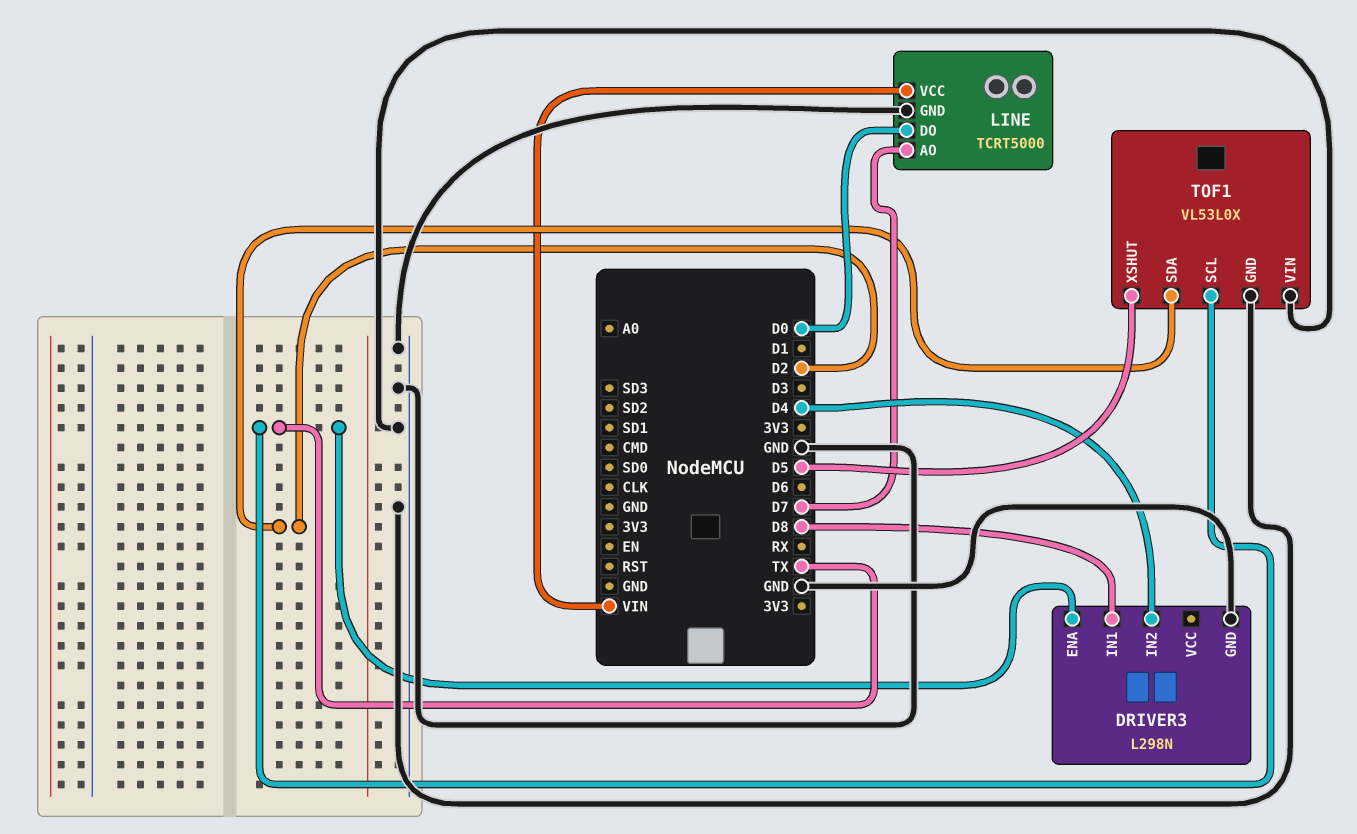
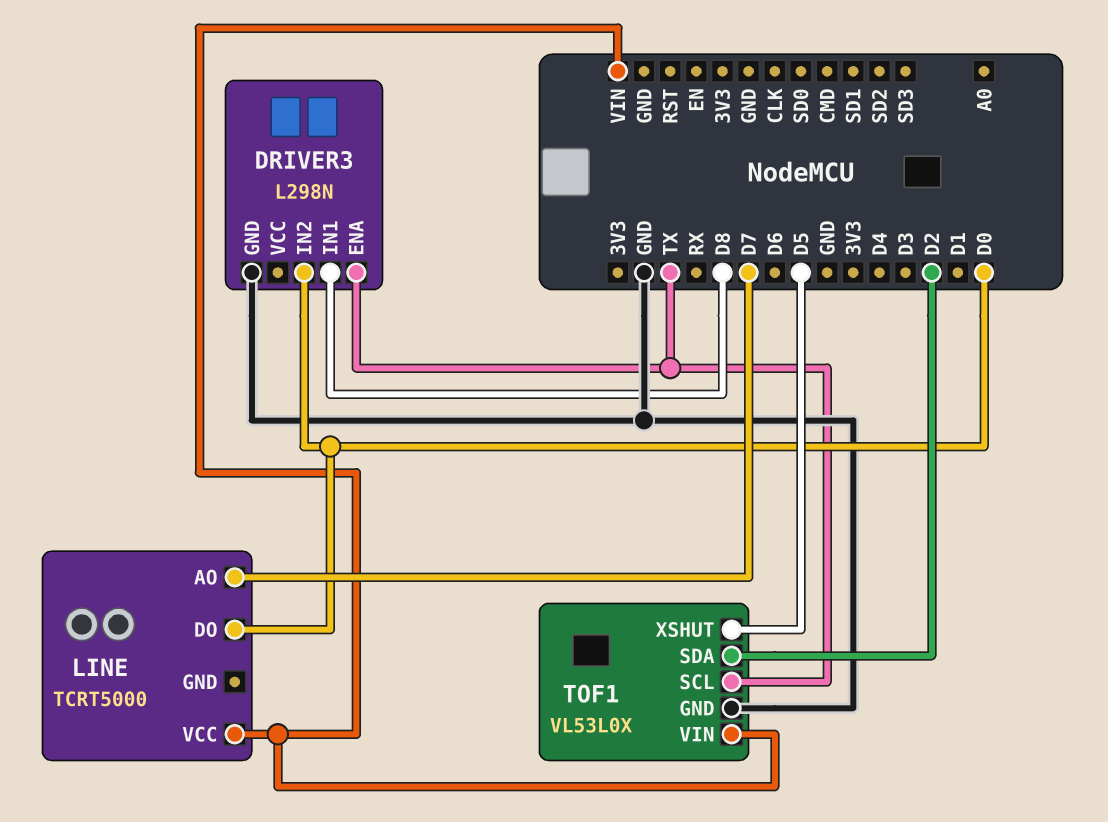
DRIVER3 pin IN2: D4 -> D0
LINE pin GND: GND -> none
TOF1 pin VIN: GND -> VIN

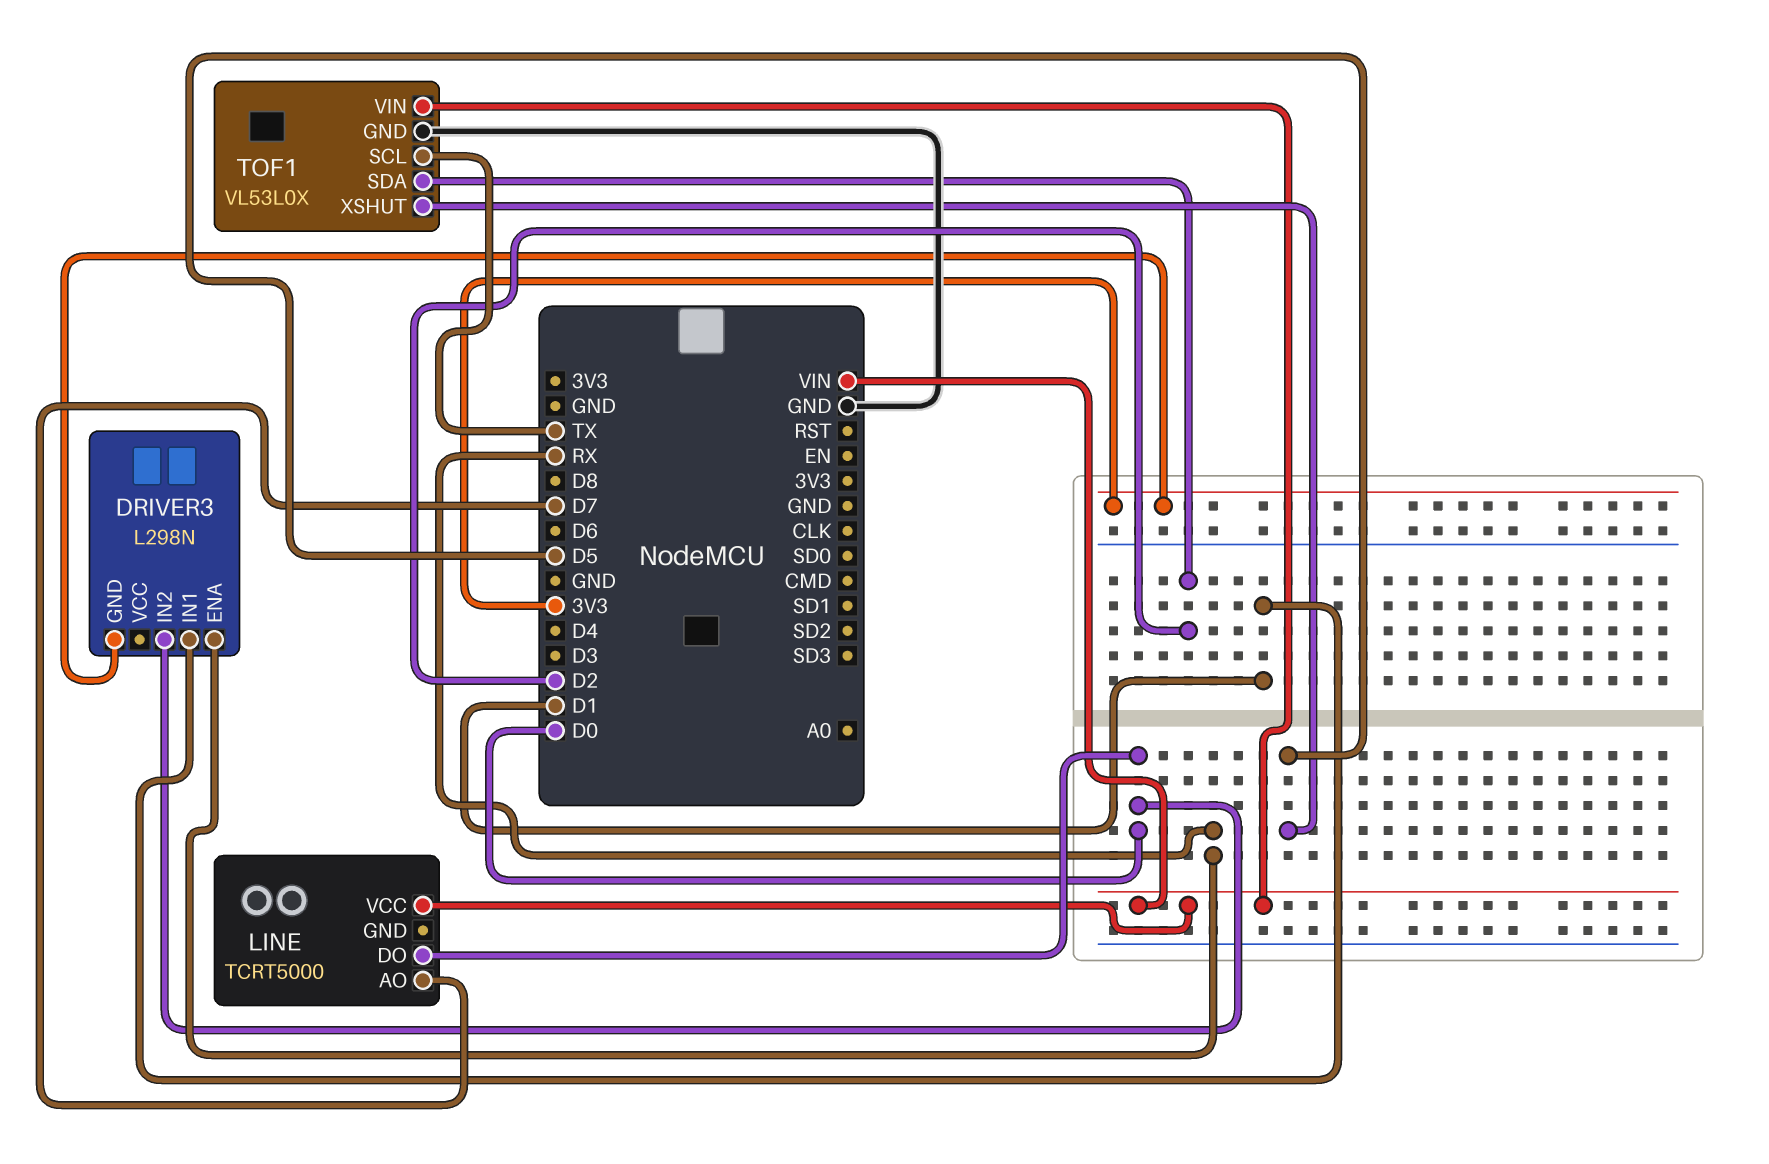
DRIVER3 pin ENA: TX -> RX
DRIVER3 pin GND: GND -> 3V3
DRIVER3 pin IN1: D8 -> D1

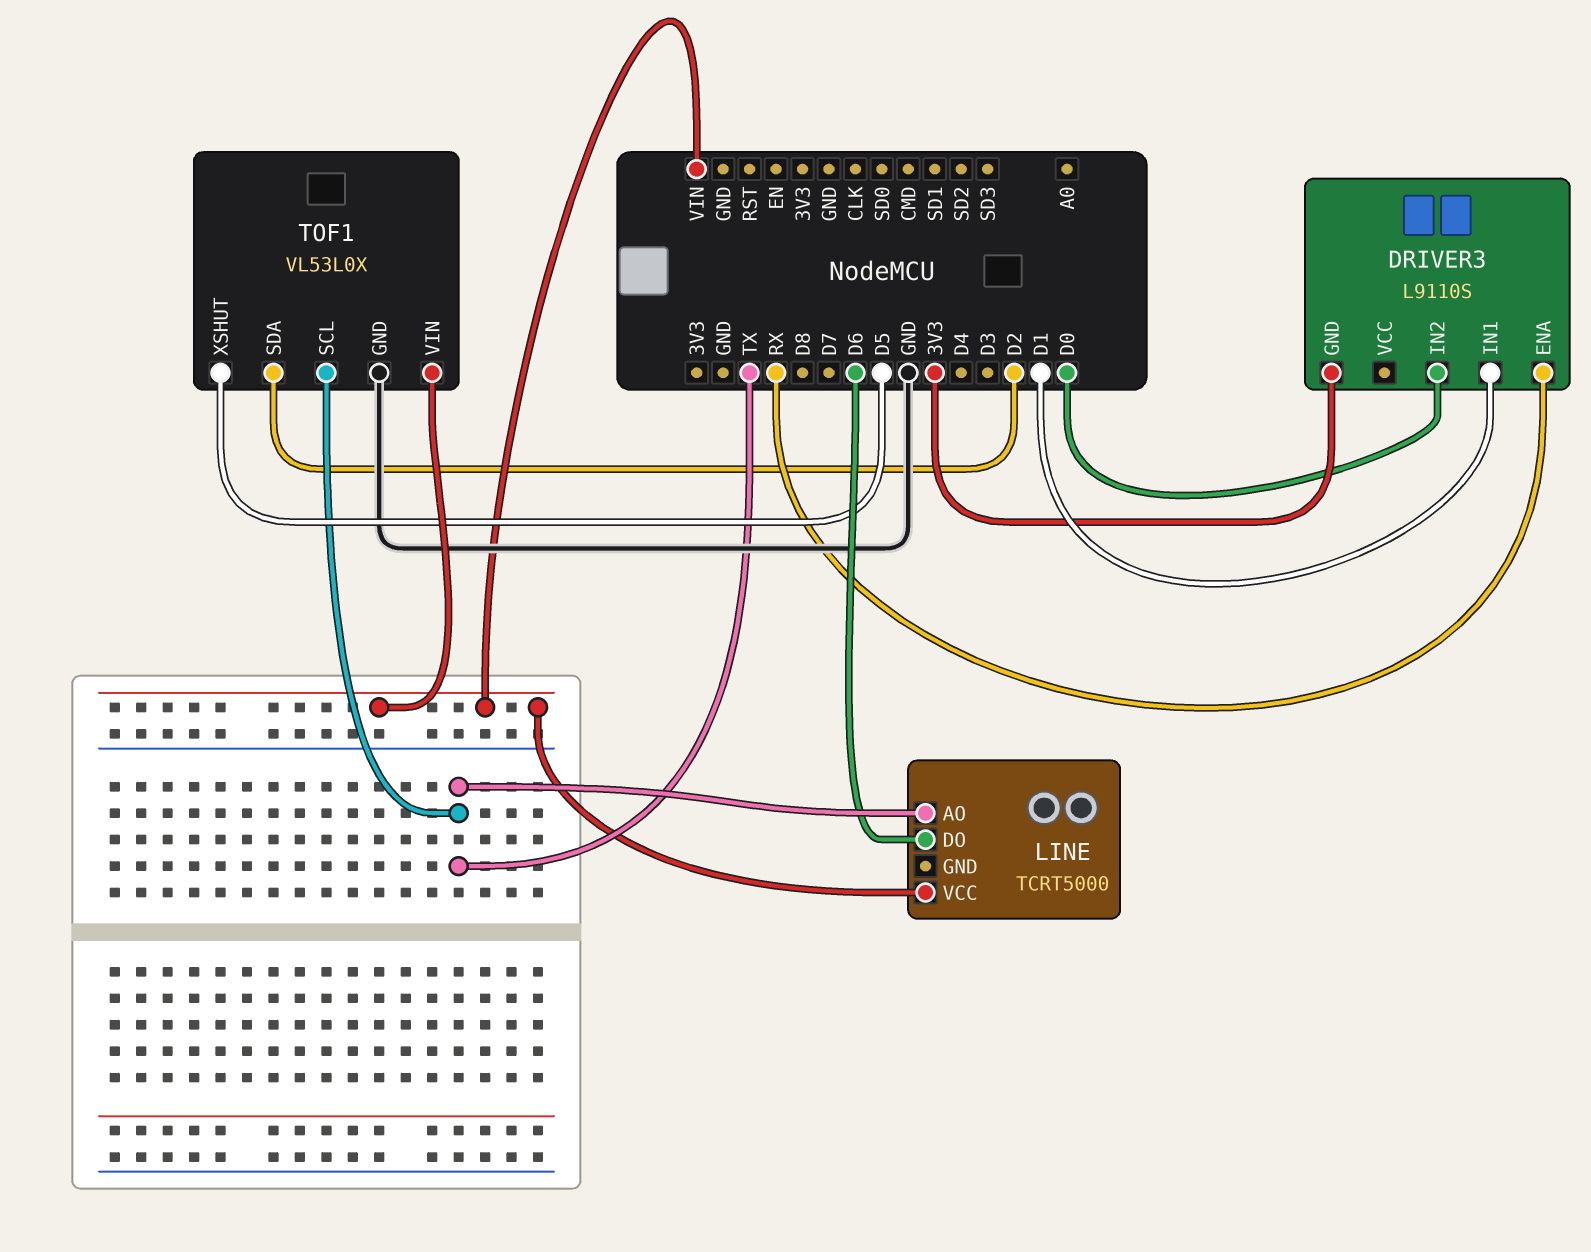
DRIVER3: L298N -> L9110S
LINE pin AO: D7 -> TX
LINE pin DO: D0 -> D6

